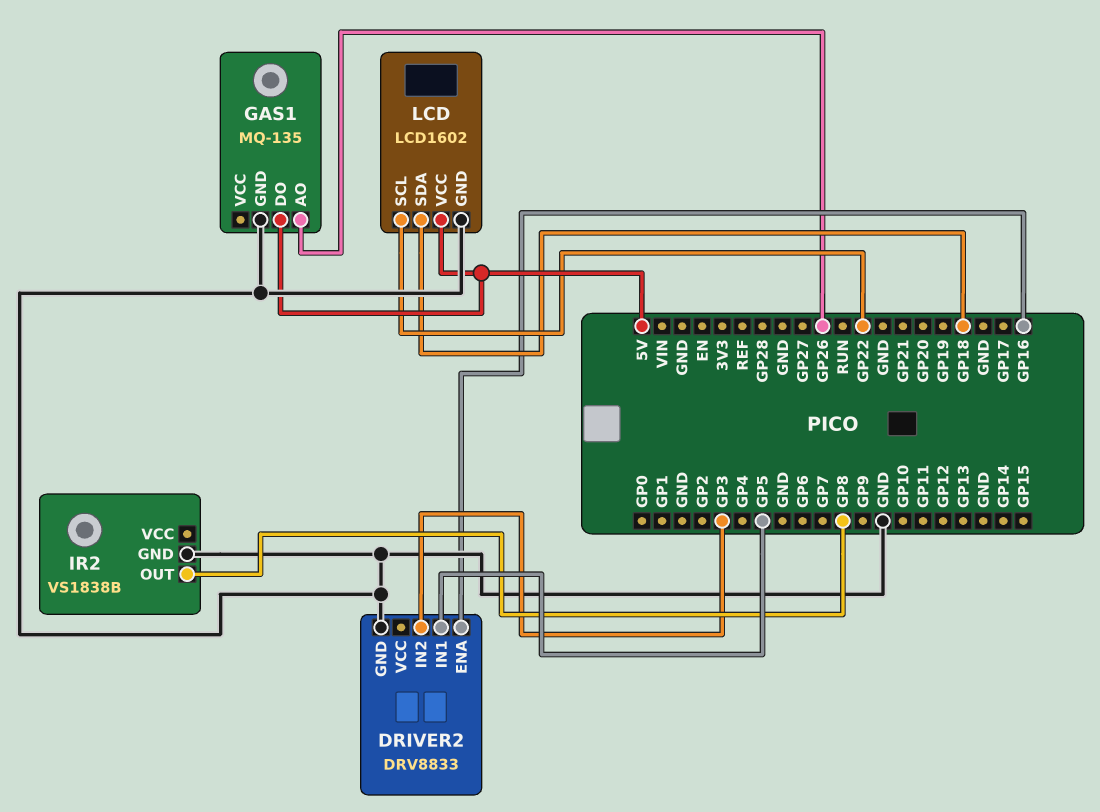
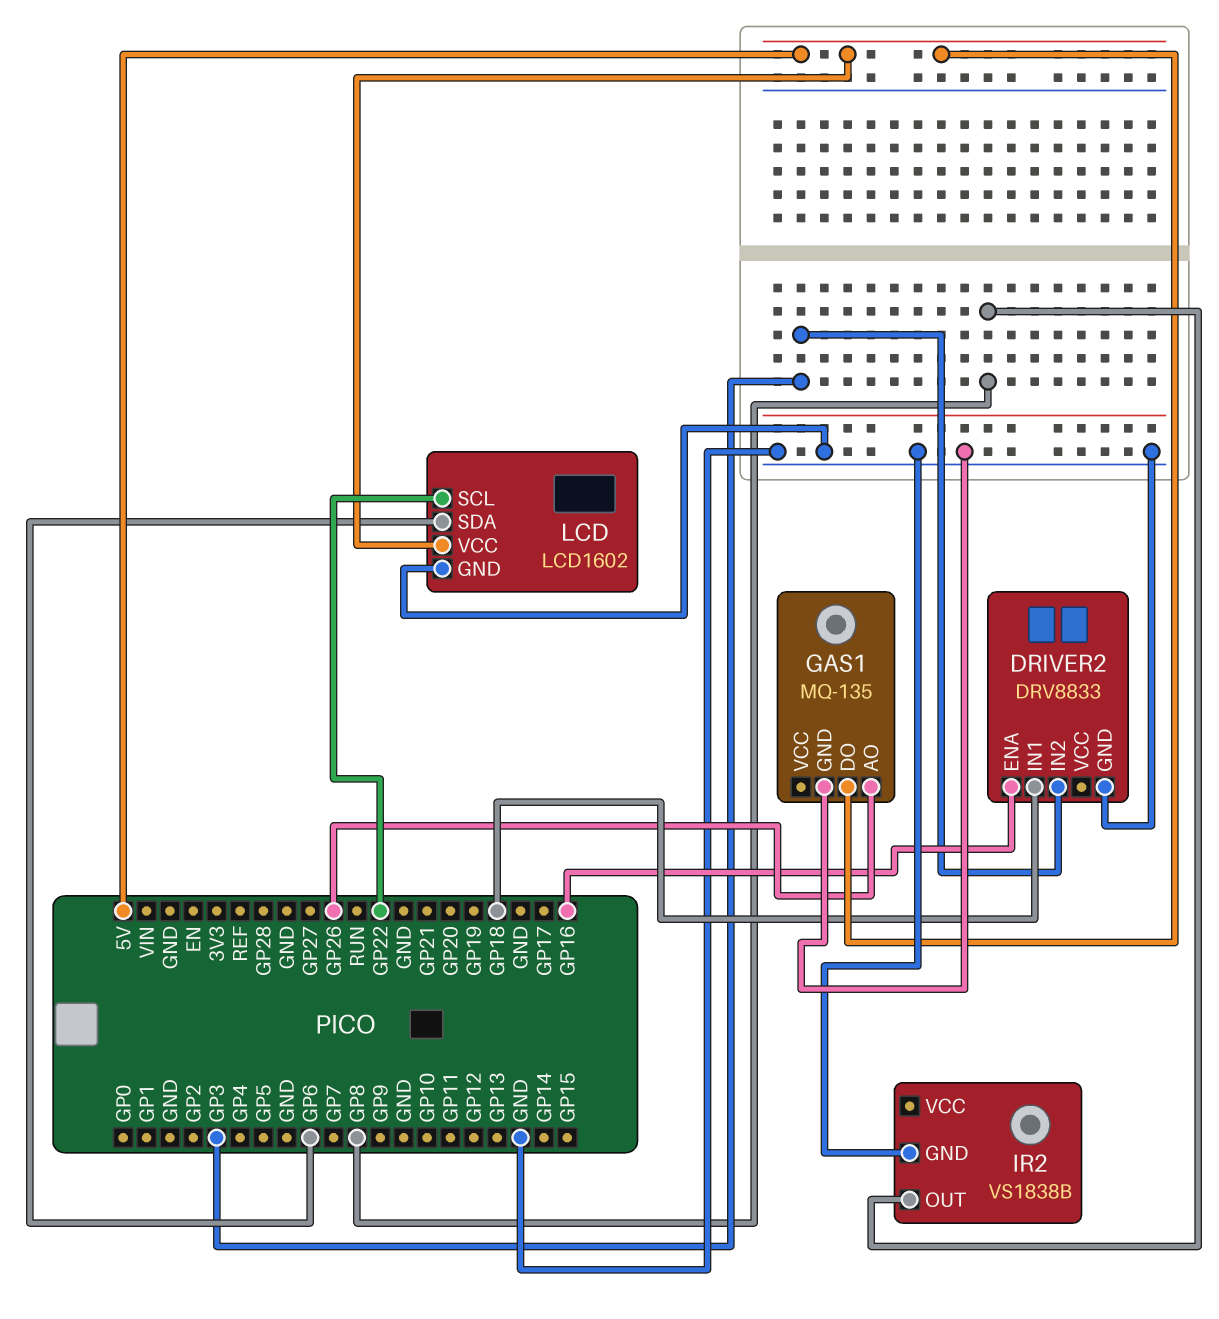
DRIVER2 pin IN1: GP5 -> GP18
LCD pin SDA: GP18 -> GP6

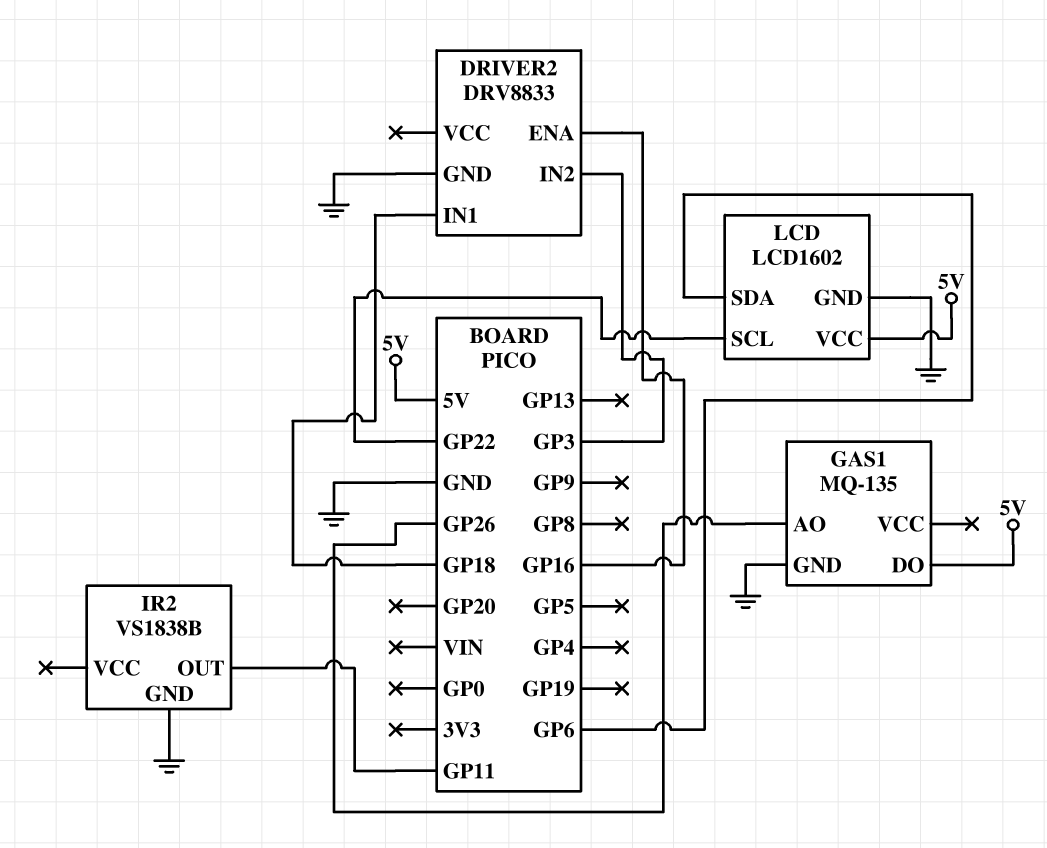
IR2 pin OUT: GP8 -> GP11

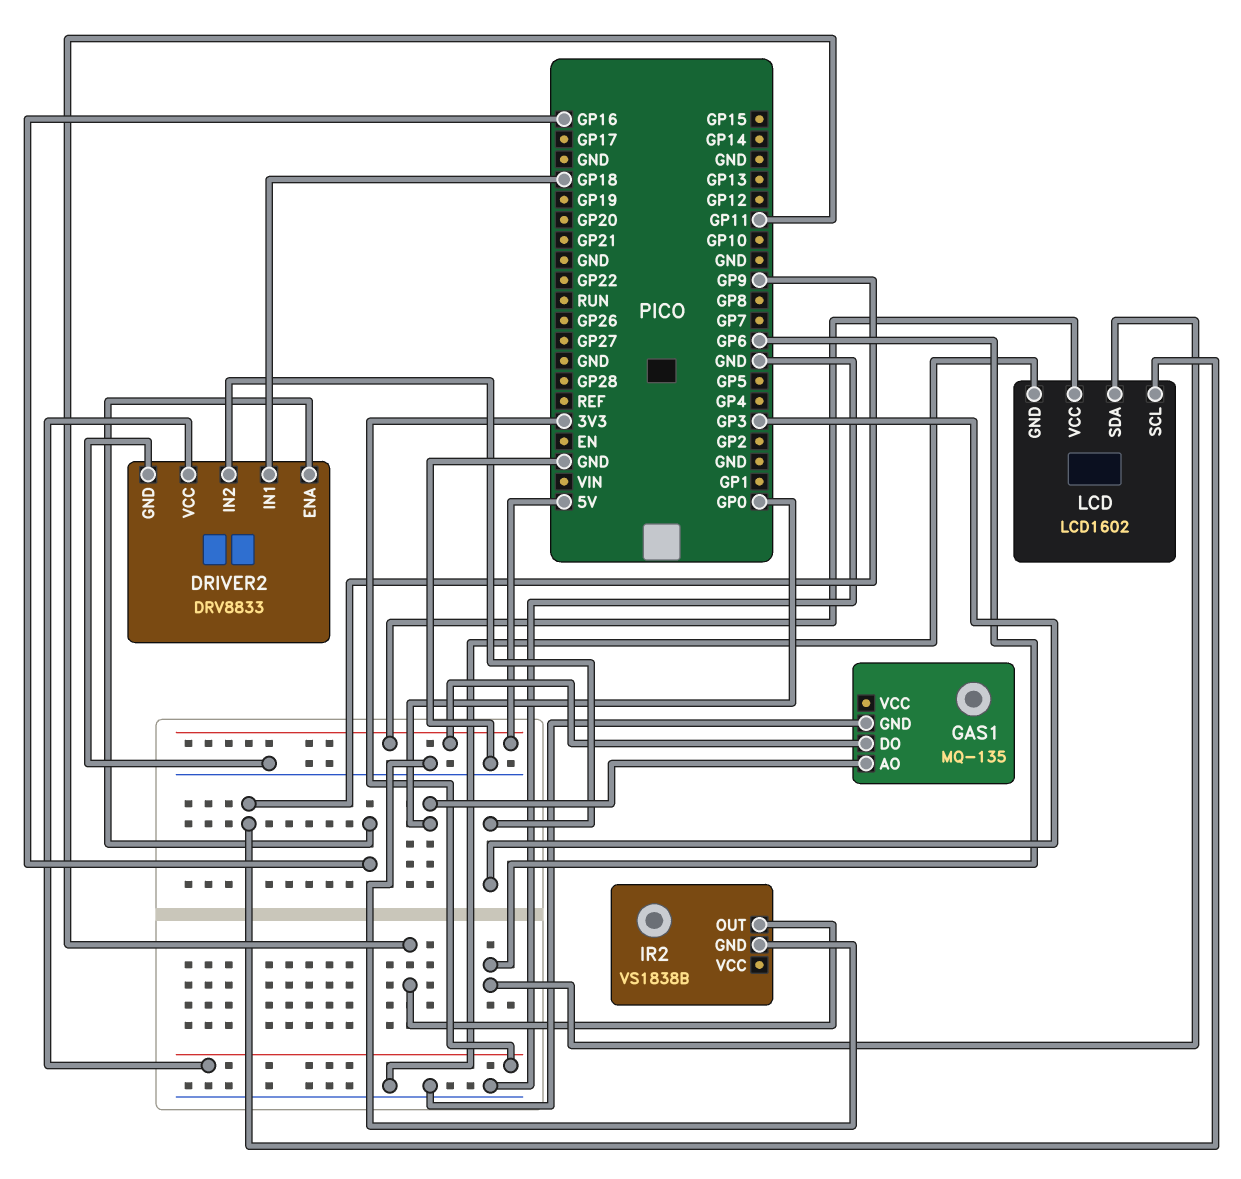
DRIVER2 pin VCC: none -> 3V3
GAS1 pin AO: GP26 -> GP0
LCD pin SCL: GP22 -> GP9

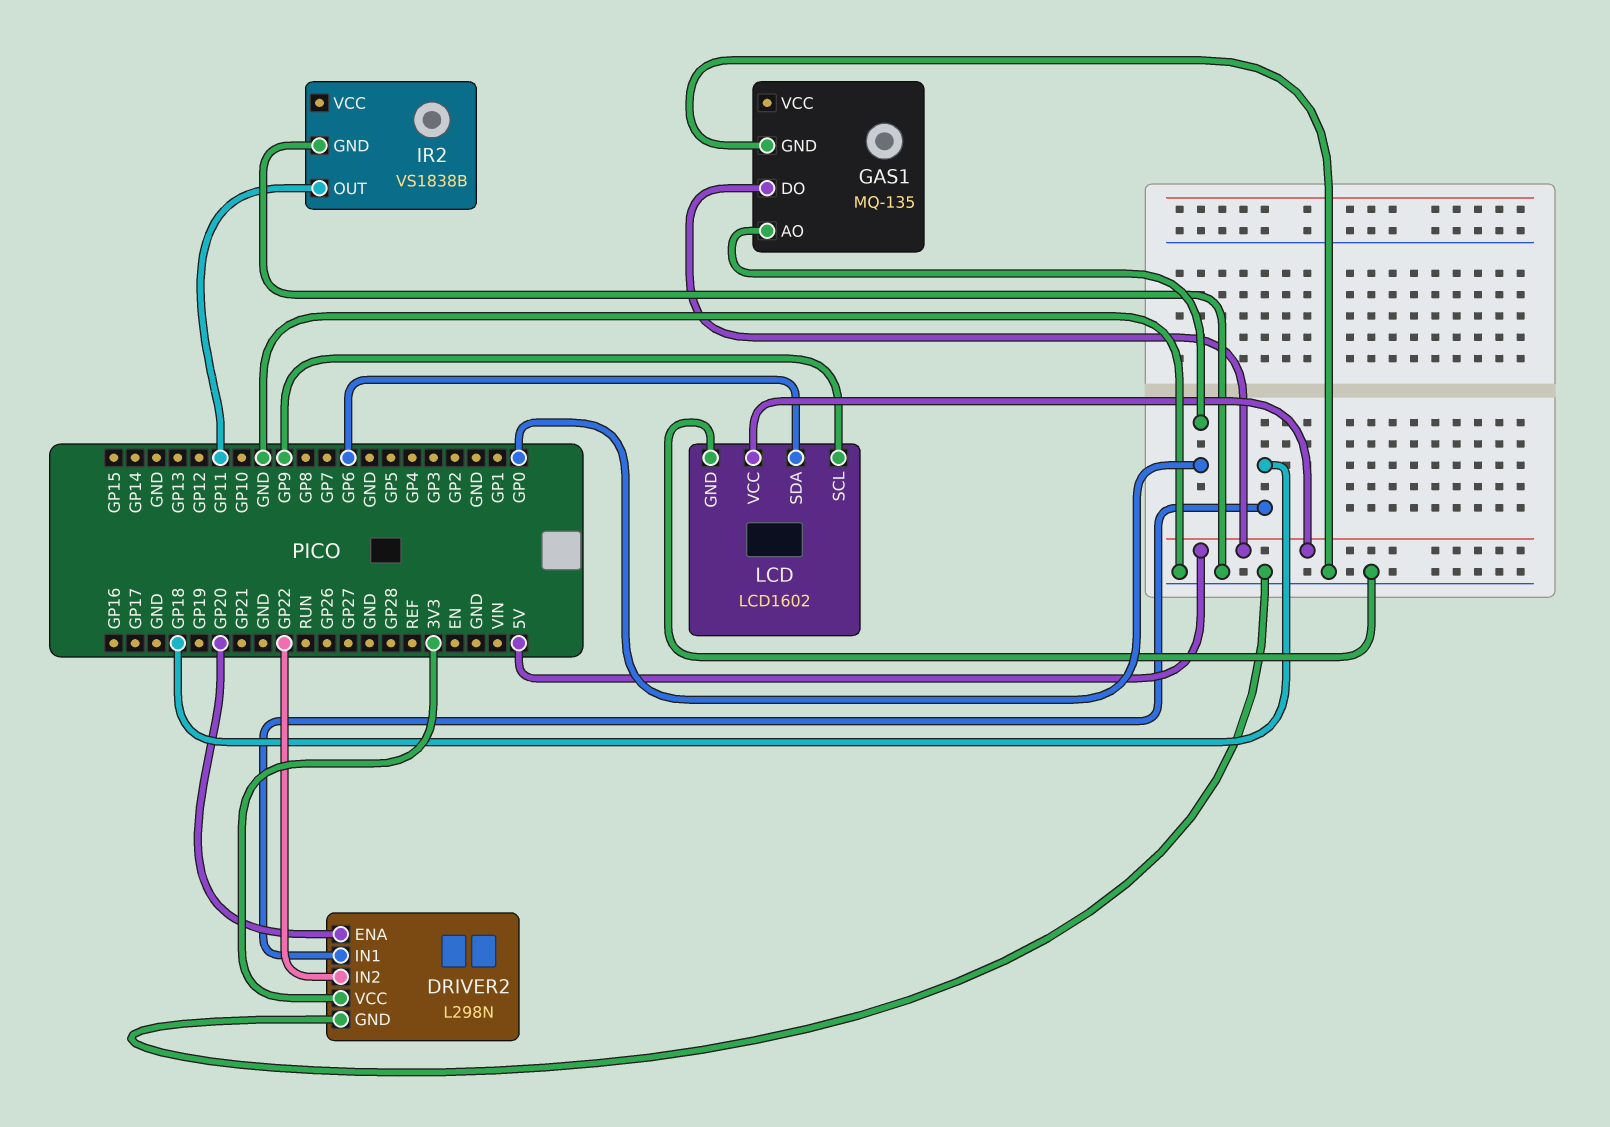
DRIVER2: DRV8833 -> L298N
DRIVER2 pin ENA: GP16 -> GP20
DRIVER2 pin IN2: GP3 -> GP22

